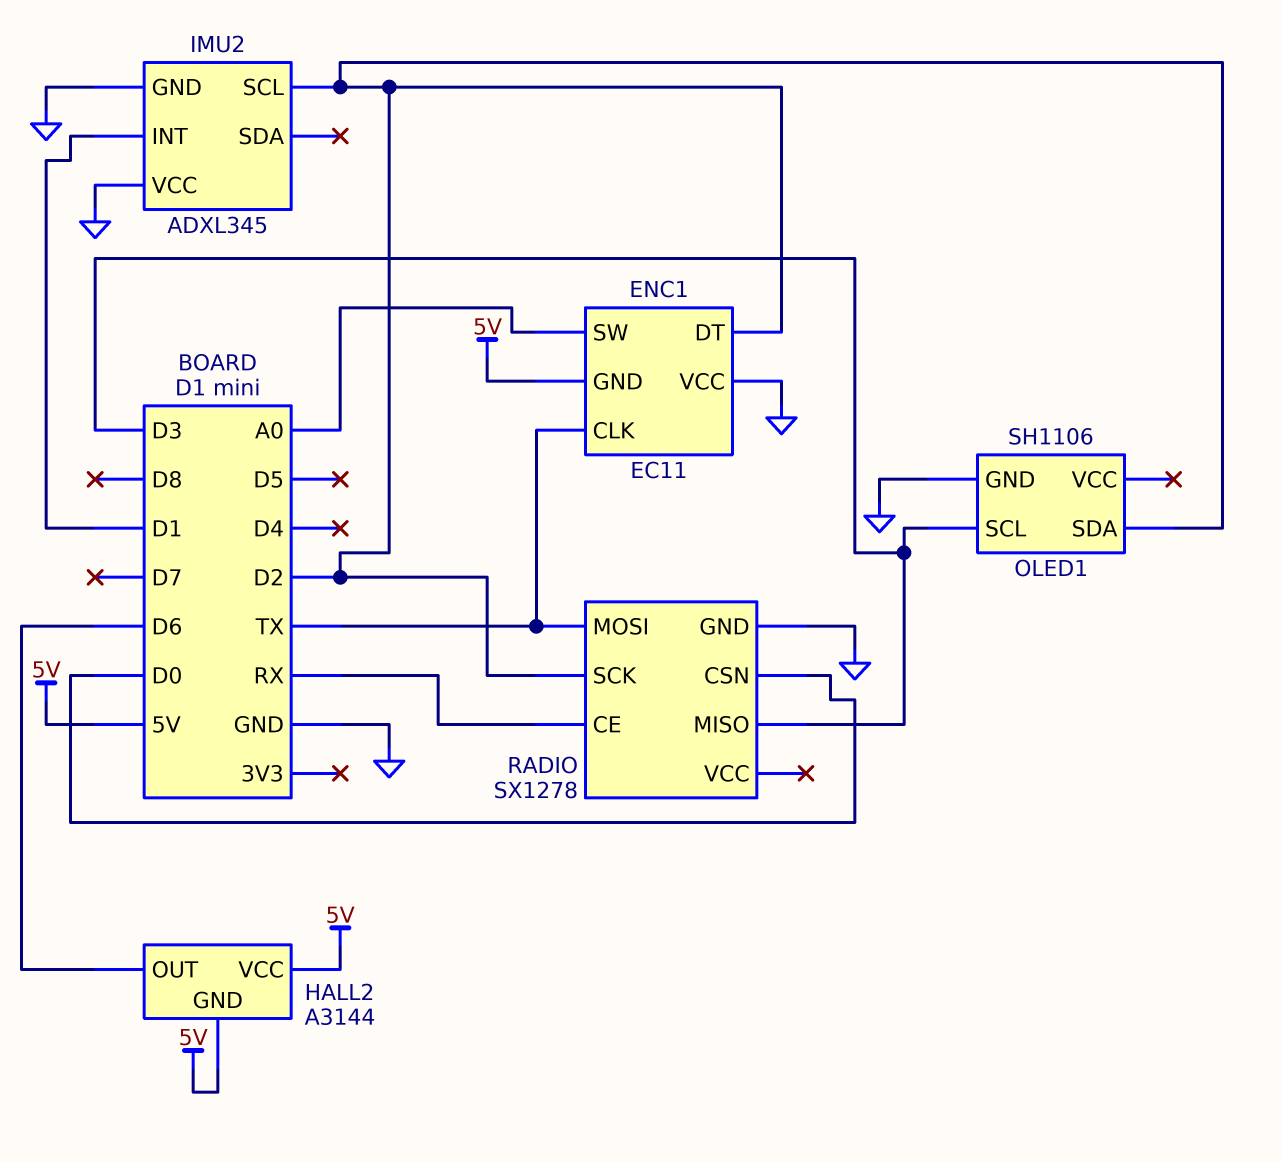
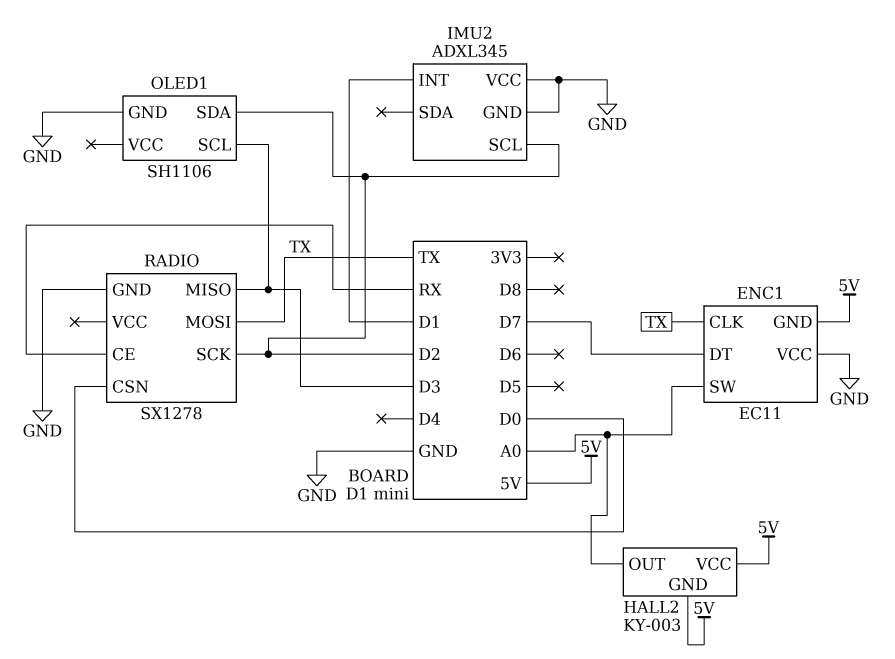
ENC1 pin DT: D2 -> D7
HALL2: A3144 -> KY-003
HALL2 pin OUT: D6 -> A0

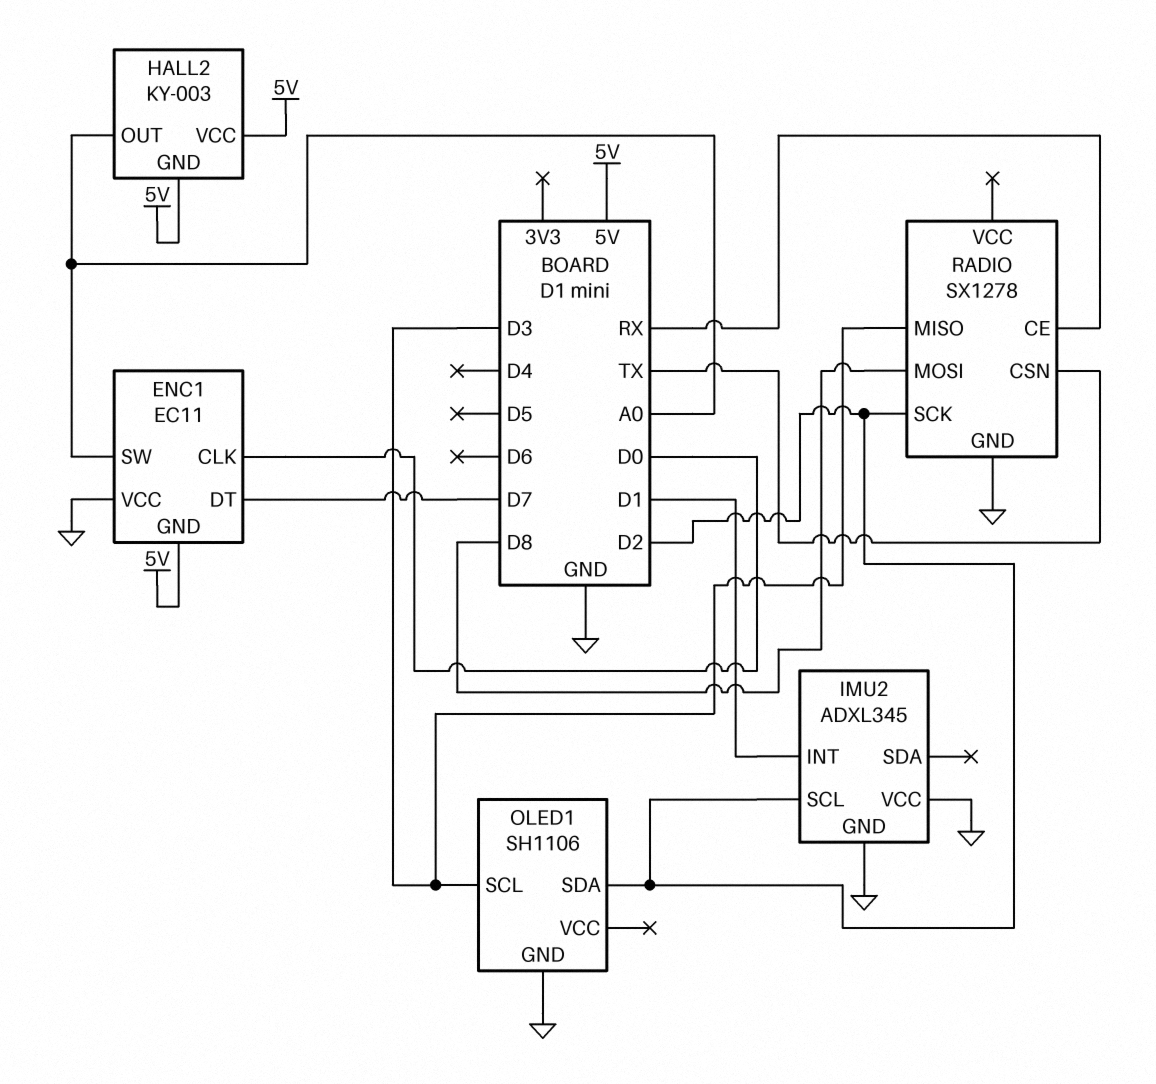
ENC1 pin CLK: TX -> D0
RADIO pin CSN: D0 -> TX
RADIO pin MOSI: TX -> D8

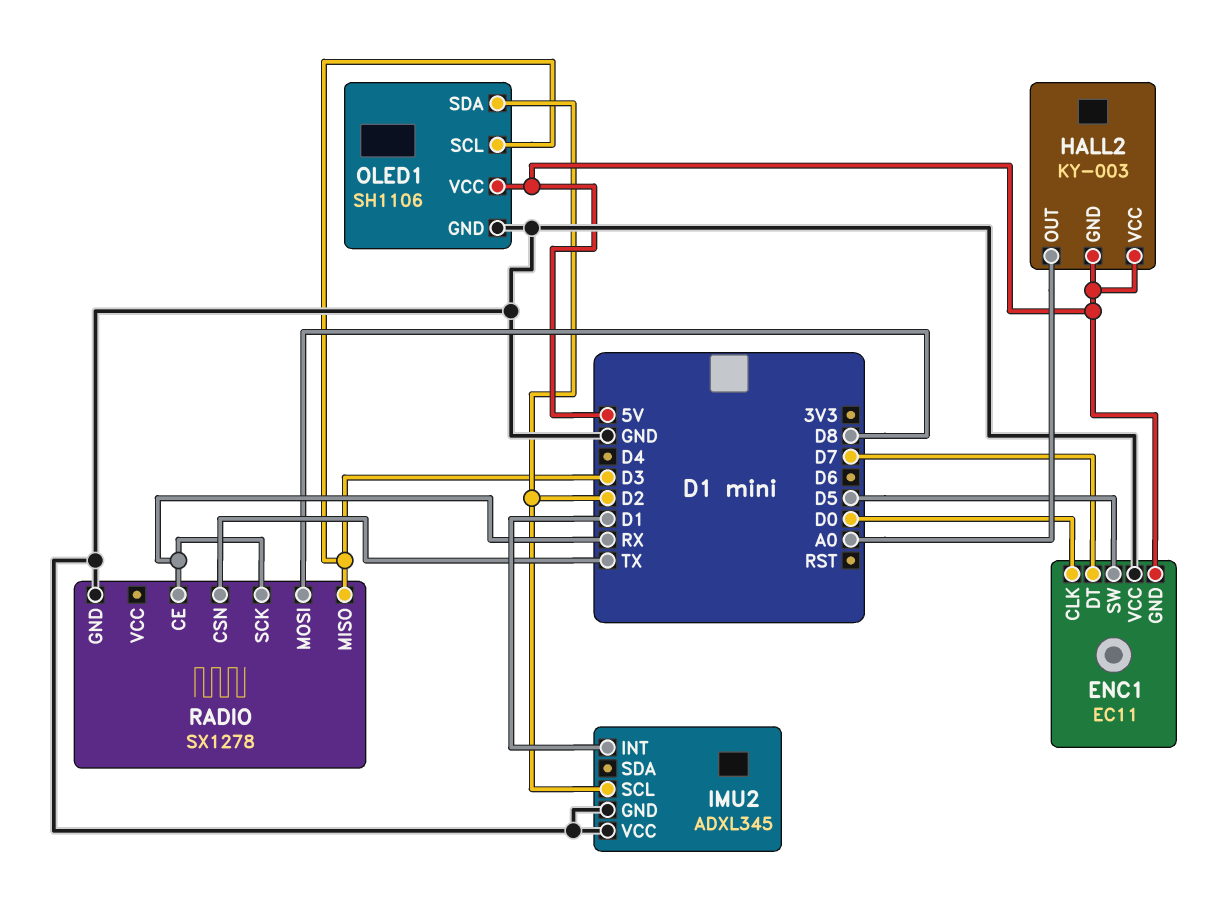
ENC1 pin SW: A0 -> D5
OLED1 pin VCC: none -> 5V
RADIO pin SCK: D2 -> RX

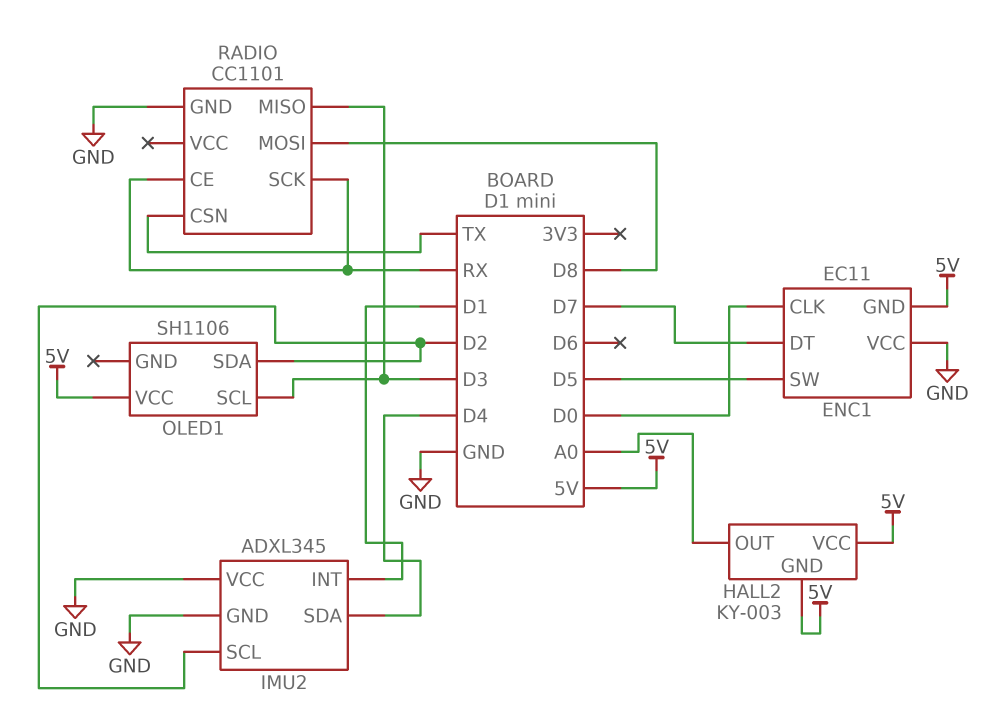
IMU2 pin SDA: none -> D4
OLED1 pin GND: GND -> none
RADIO: SX1278 -> CC1101

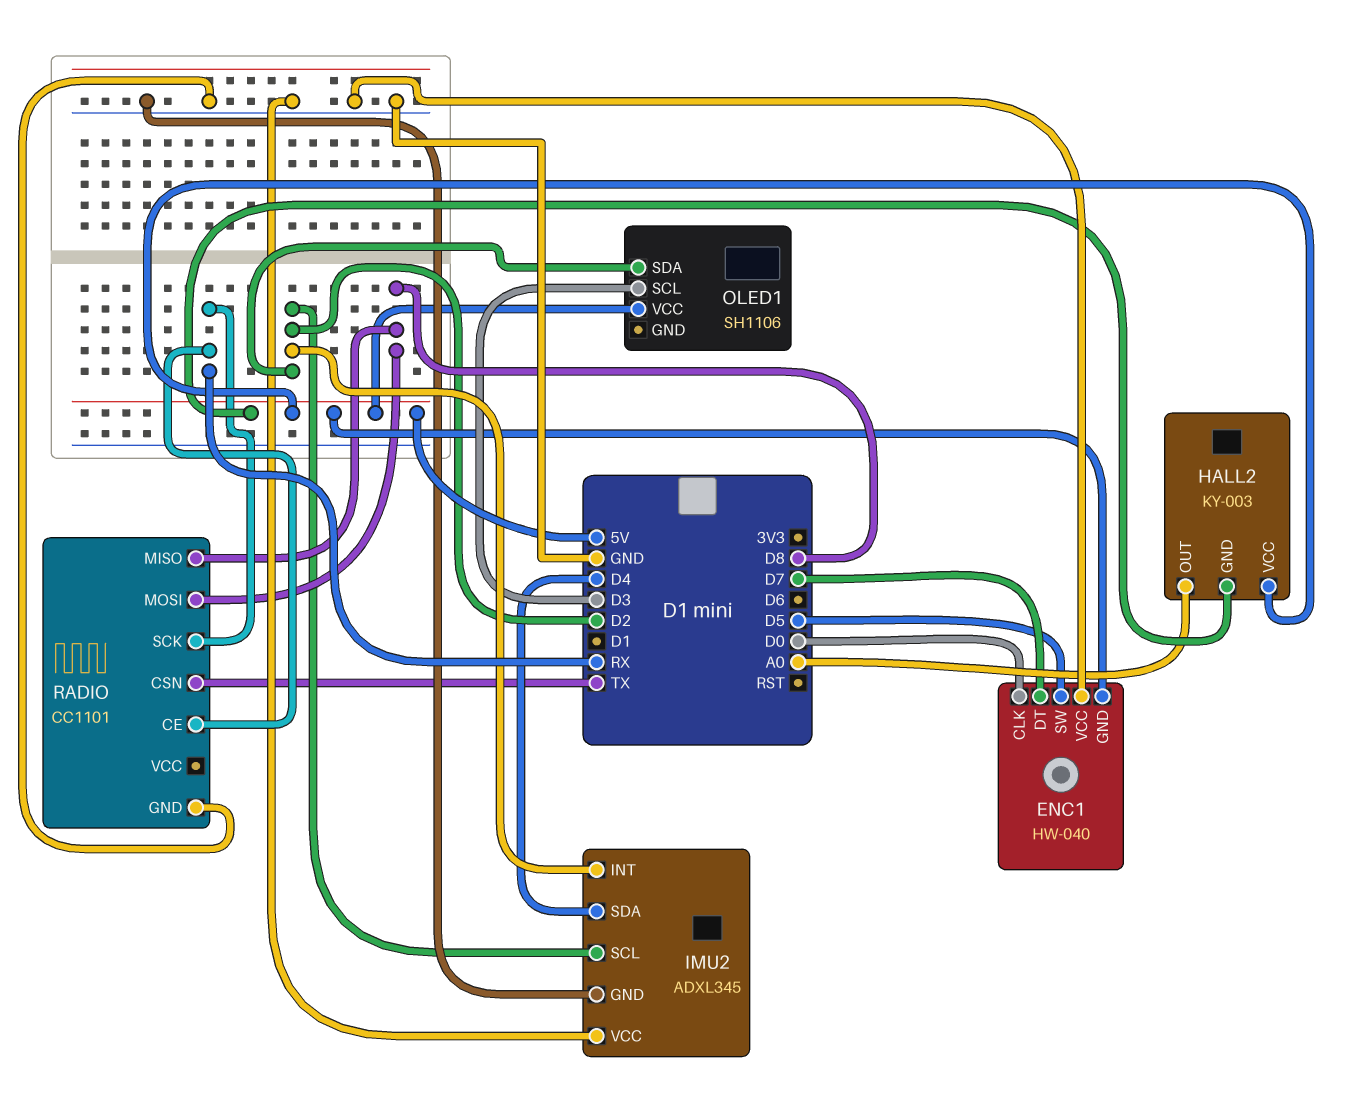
ENC1: EC11 -> HW-040
IMU2 pin INT: D1 -> D2
RADIO pin MISO: D3 -> D8

